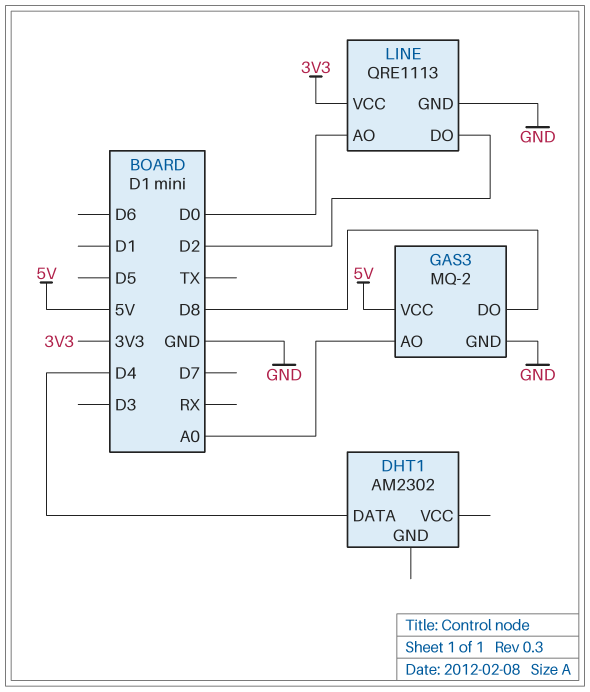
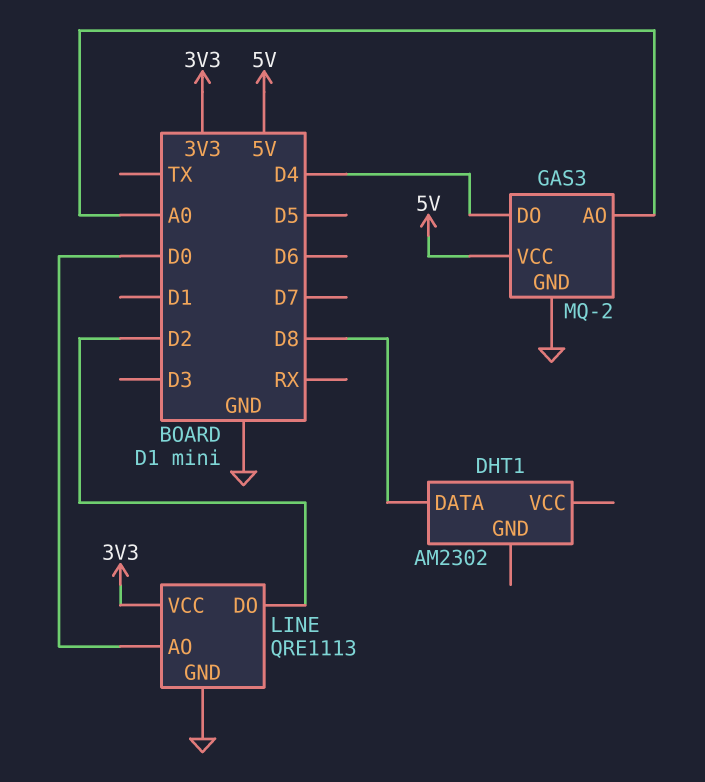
DHT1 pin DATA: D4 -> D8
GAS3 pin DO: D8 -> D4

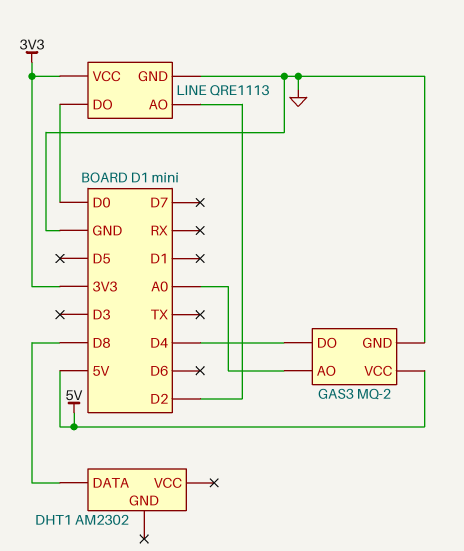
LINE pin AO: D0 -> D2
LINE pin DO: D2 -> D0

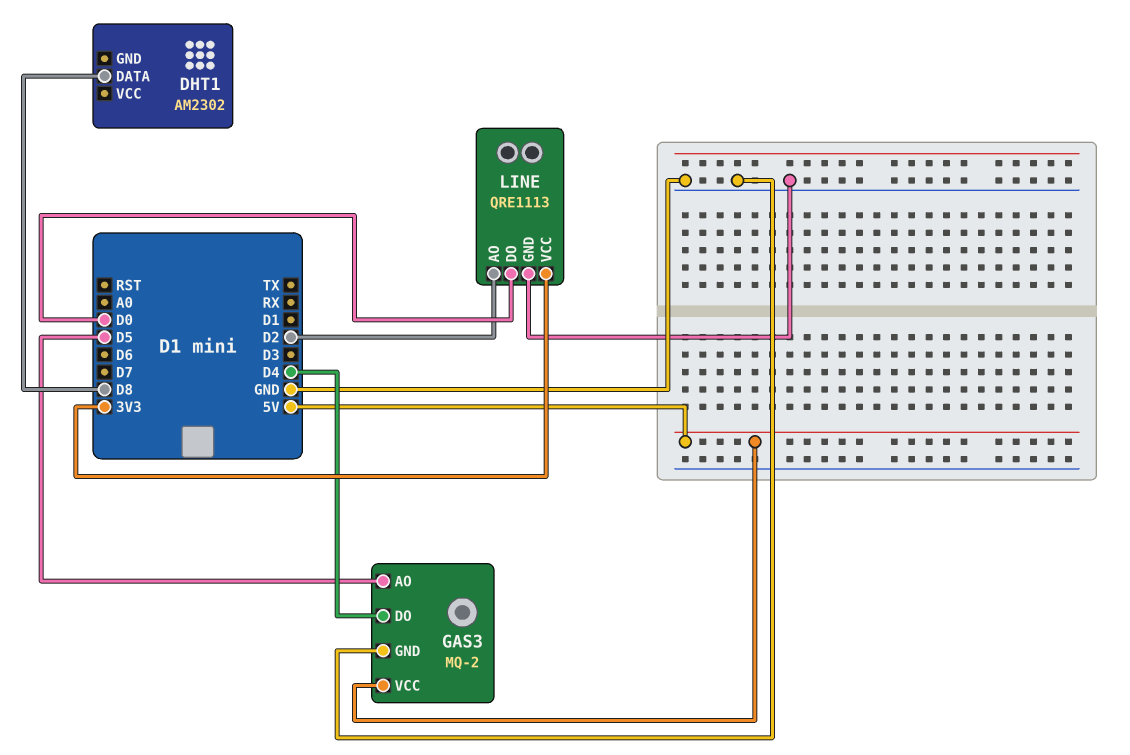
GAS3 pin AO: A0 -> D5

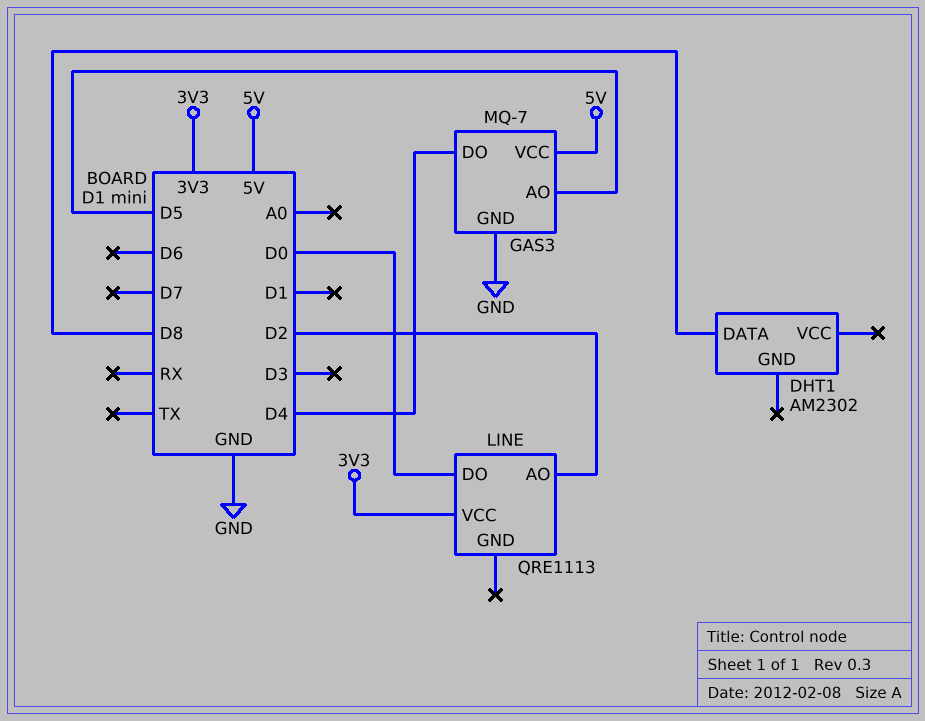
GAS3: MQ-2 -> MQ-7
LINE pin GND: GND -> none

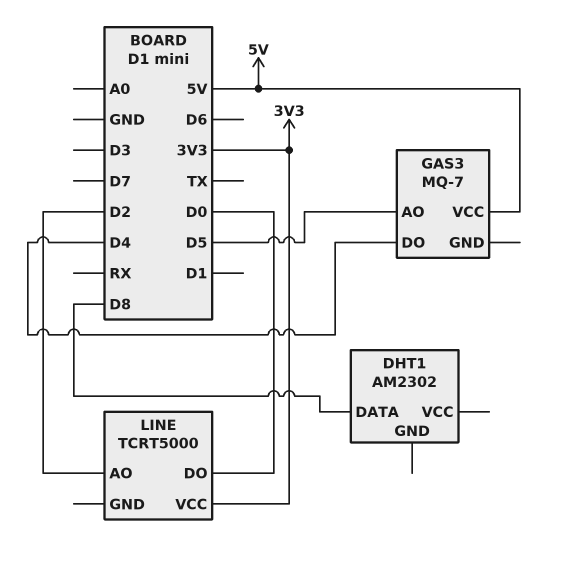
GAS3 pin GND: GND -> none
LINE: QRE1113 -> TCRT5000

